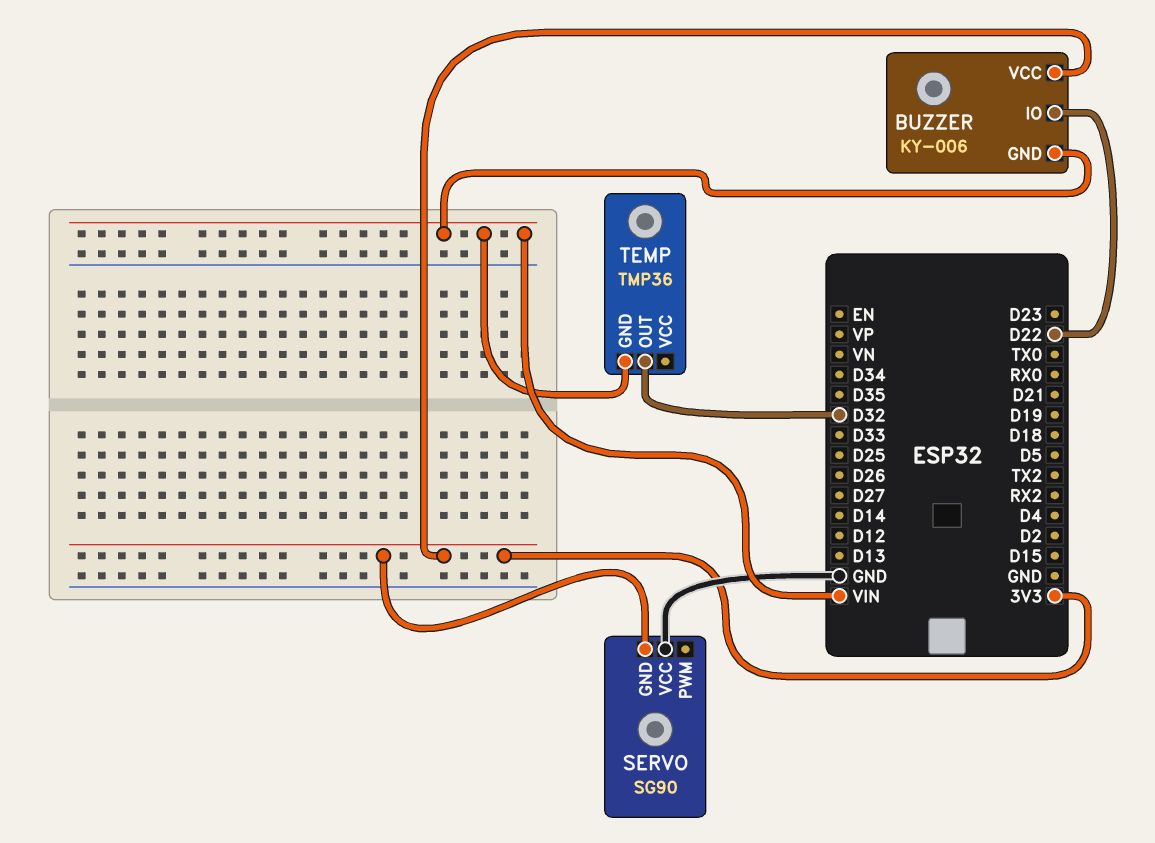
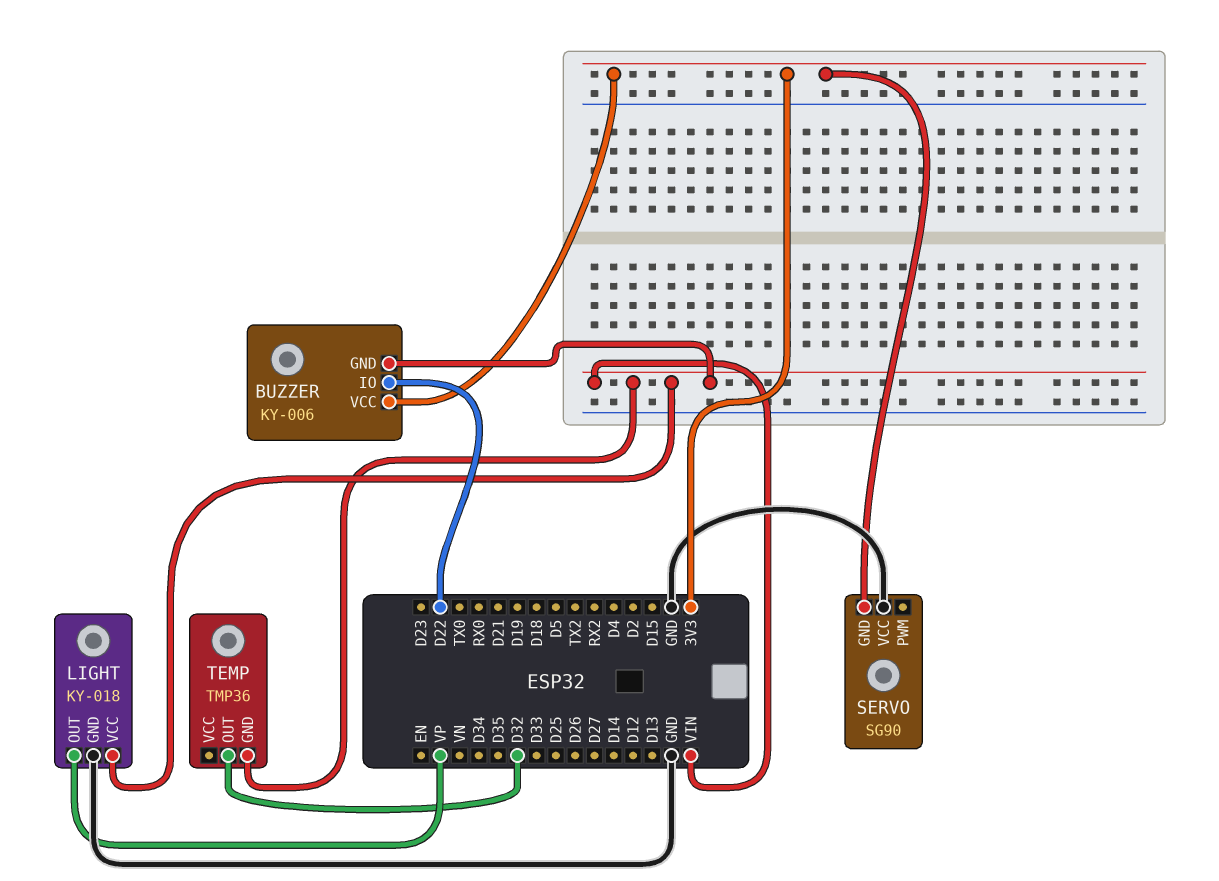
LIGHT: none -> KY-018
LIGHT pin GND: none -> GND
LIGHT pin OUT: none -> VP
LIGHT pin VCC: none -> VIN

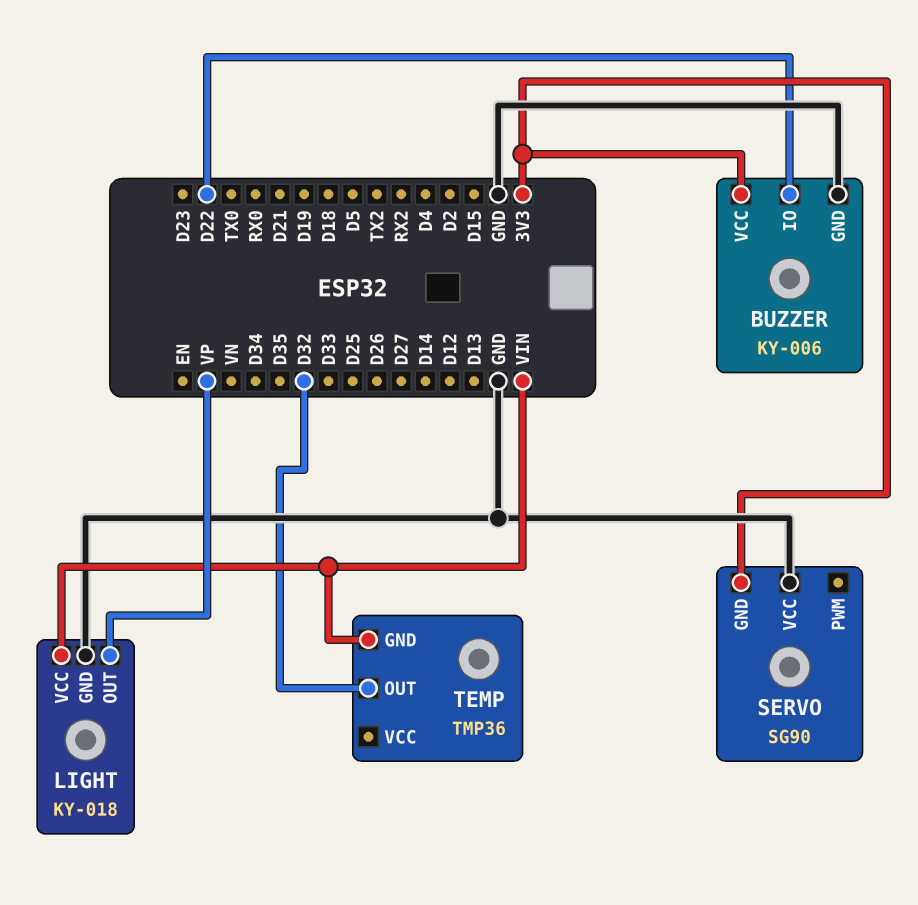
BUZZER pin GND: VIN -> GND

